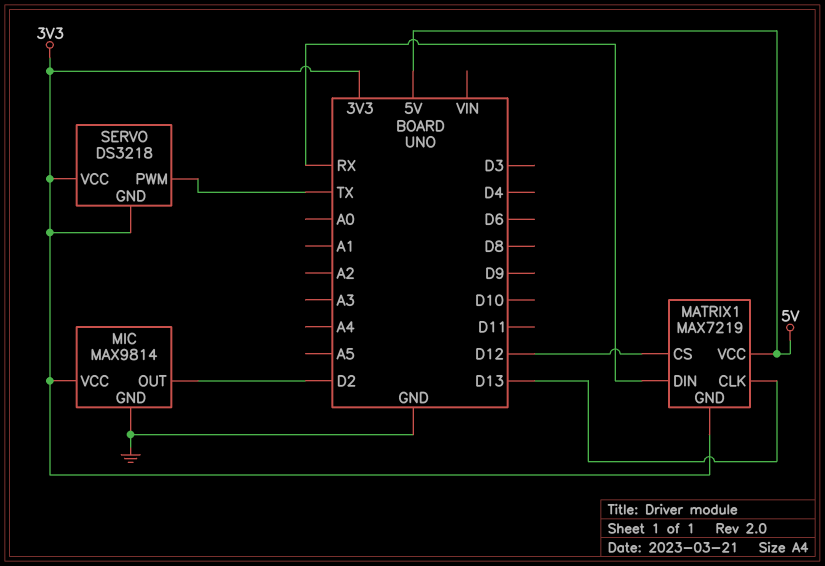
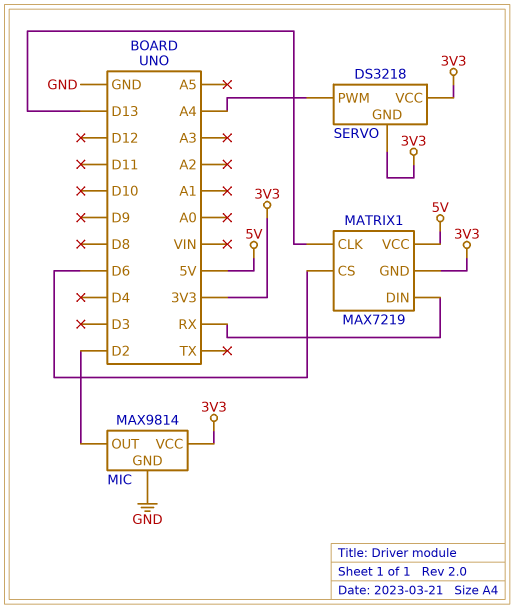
MATRIX1 pin CS: D12 -> D6
SERVO pin PWM: TX -> A4

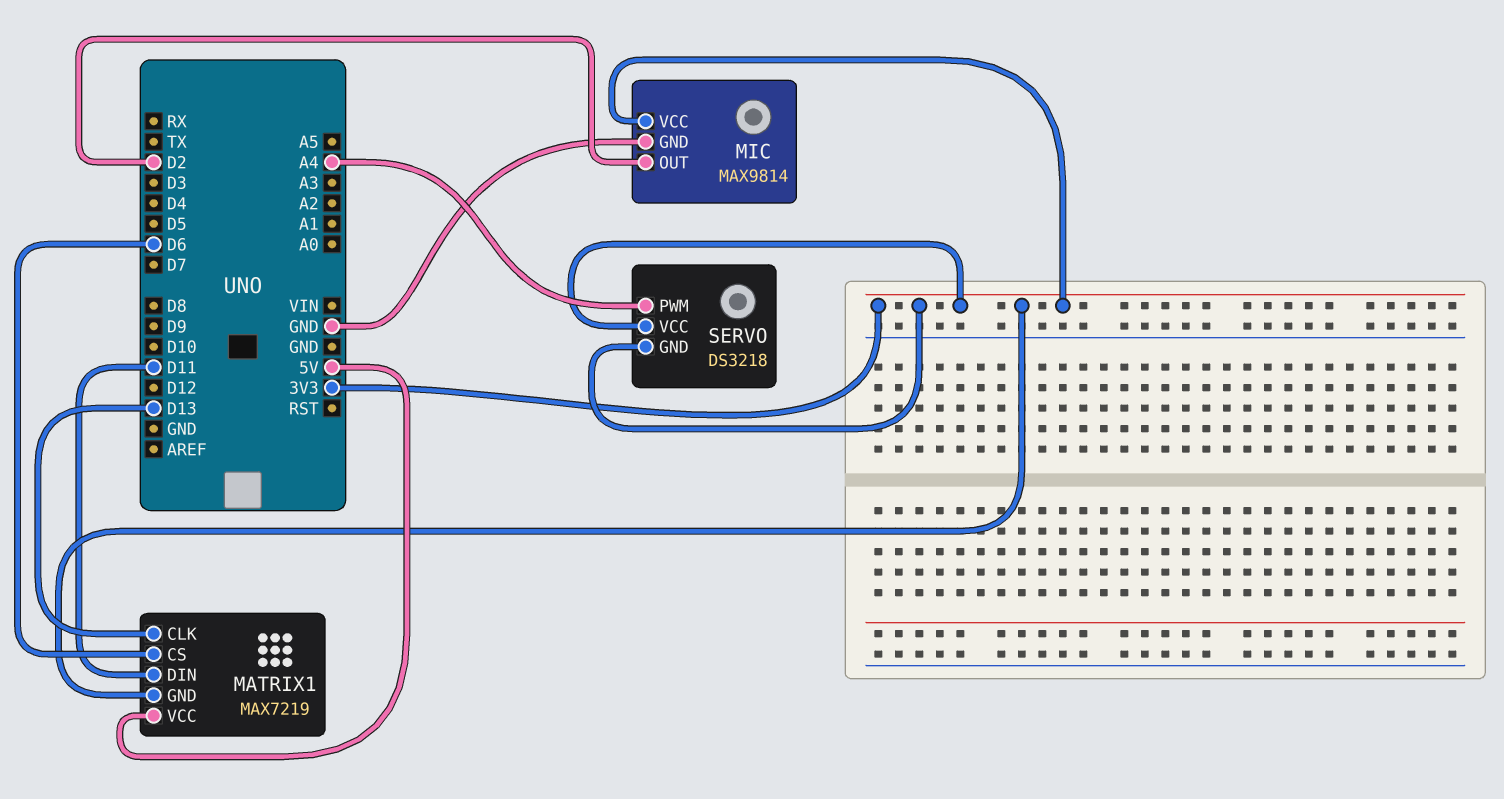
MATRIX1 pin DIN: RX -> D11

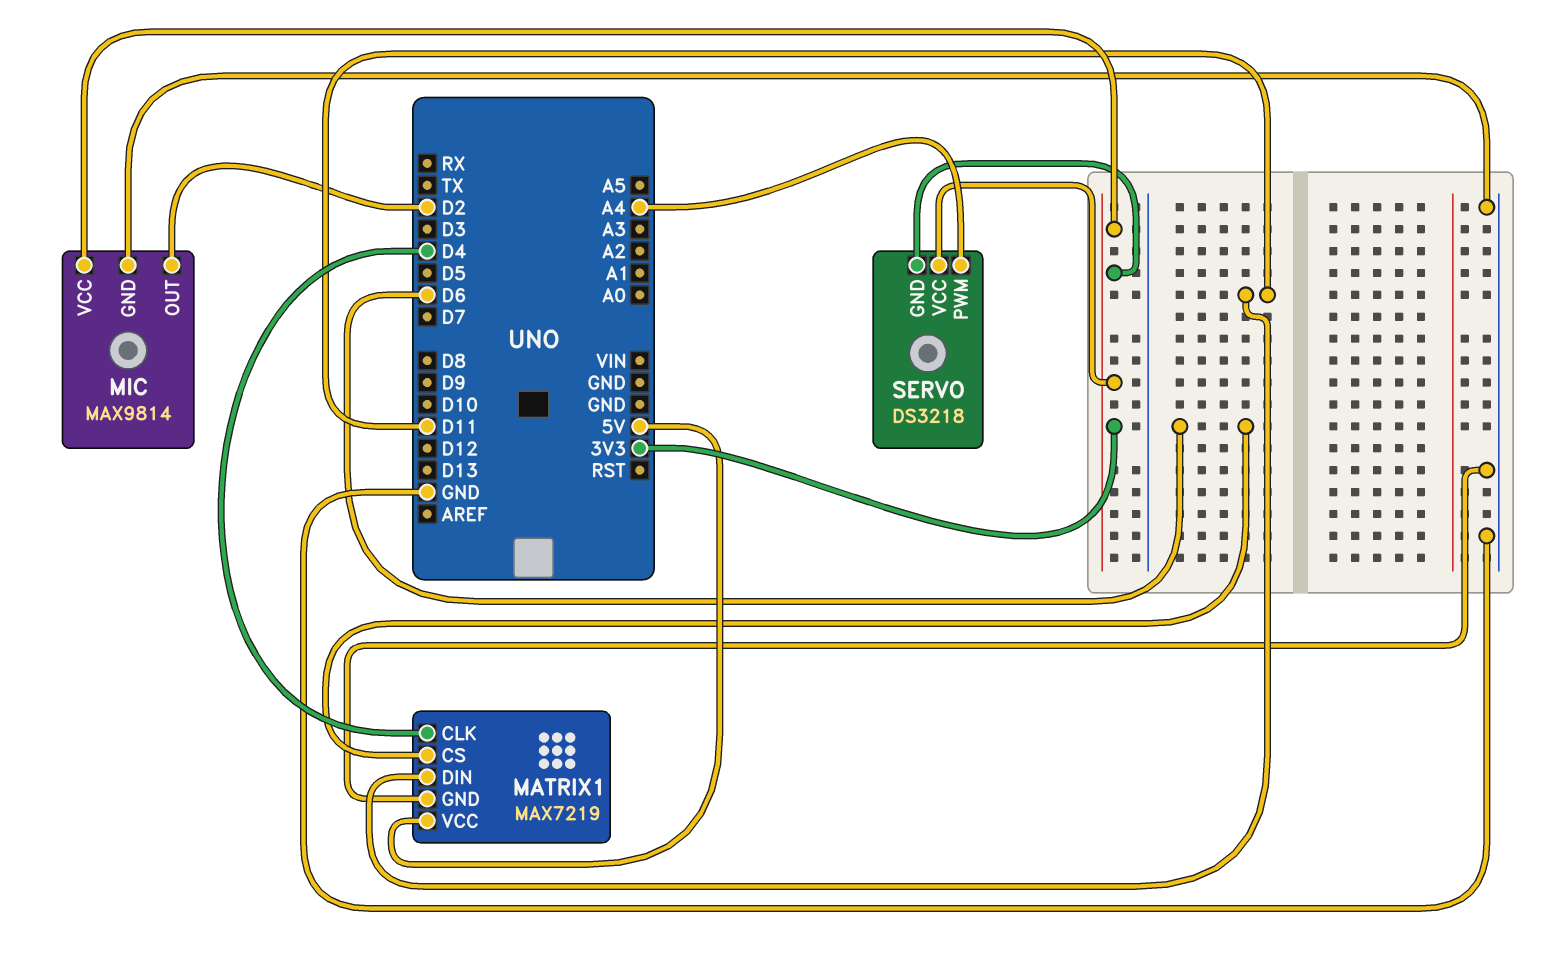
MATRIX1 pin CLK: D13 -> D4
MATRIX1 pin GND: 3V3 -> GND

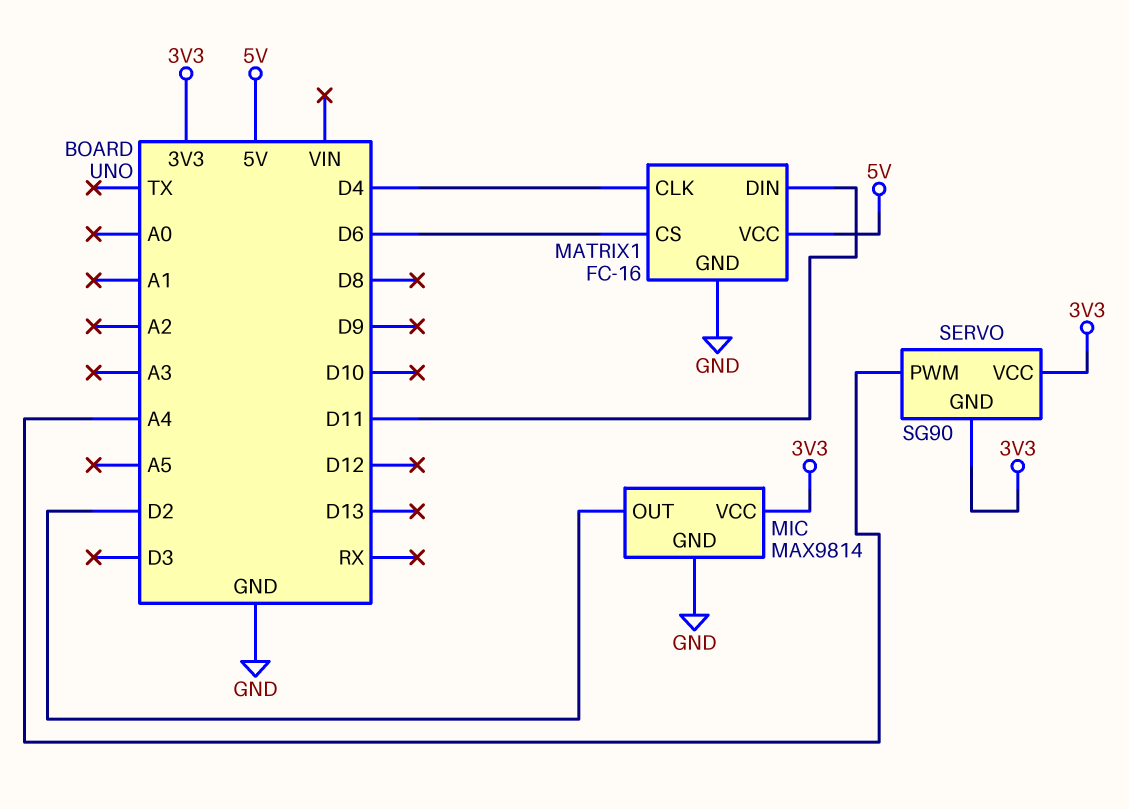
MATRIX1: MAX7219 -> FC-16
SERVO: DS3218 -> SG90

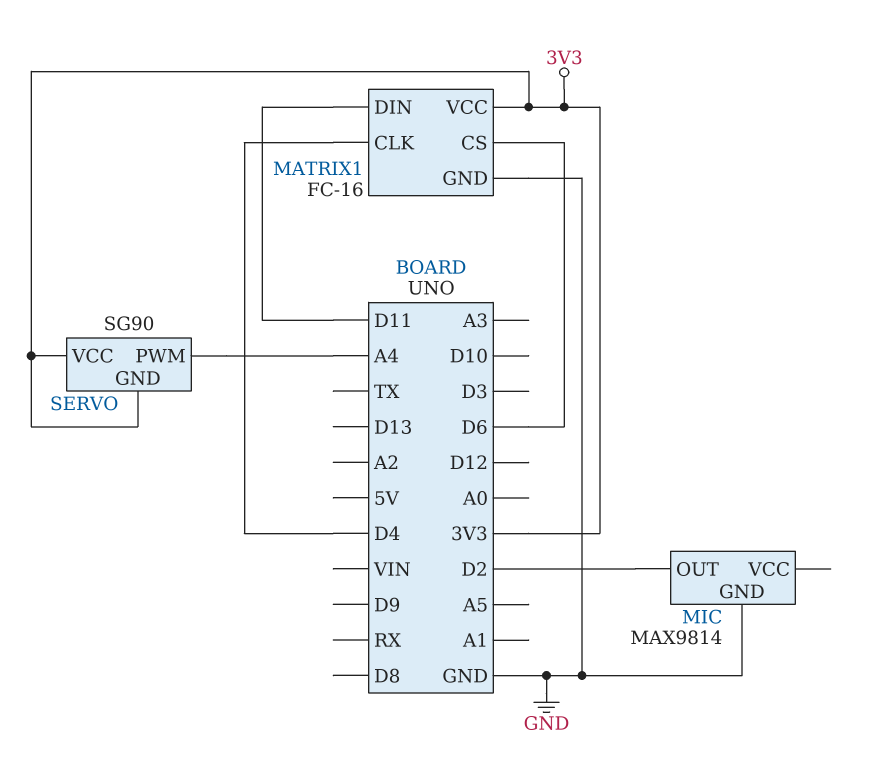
MATRIX1 pin VCC: 5V -> 3V3
MIC pin VCC: 3V3 -> none

